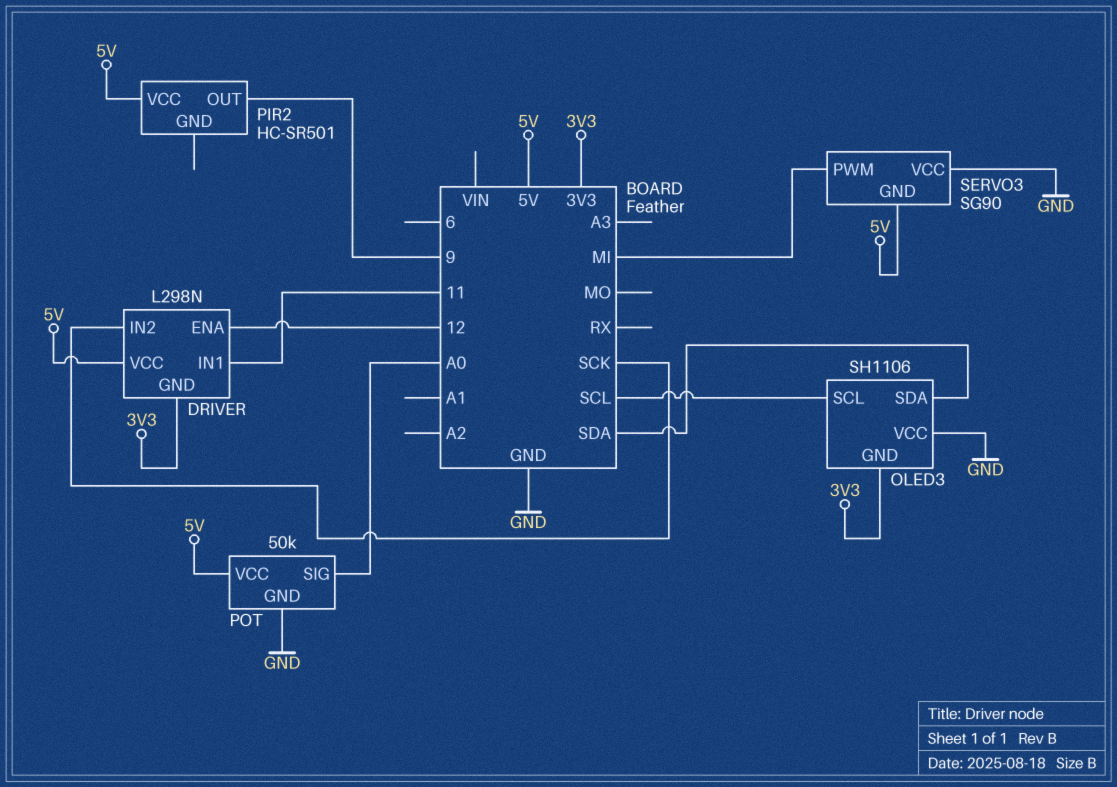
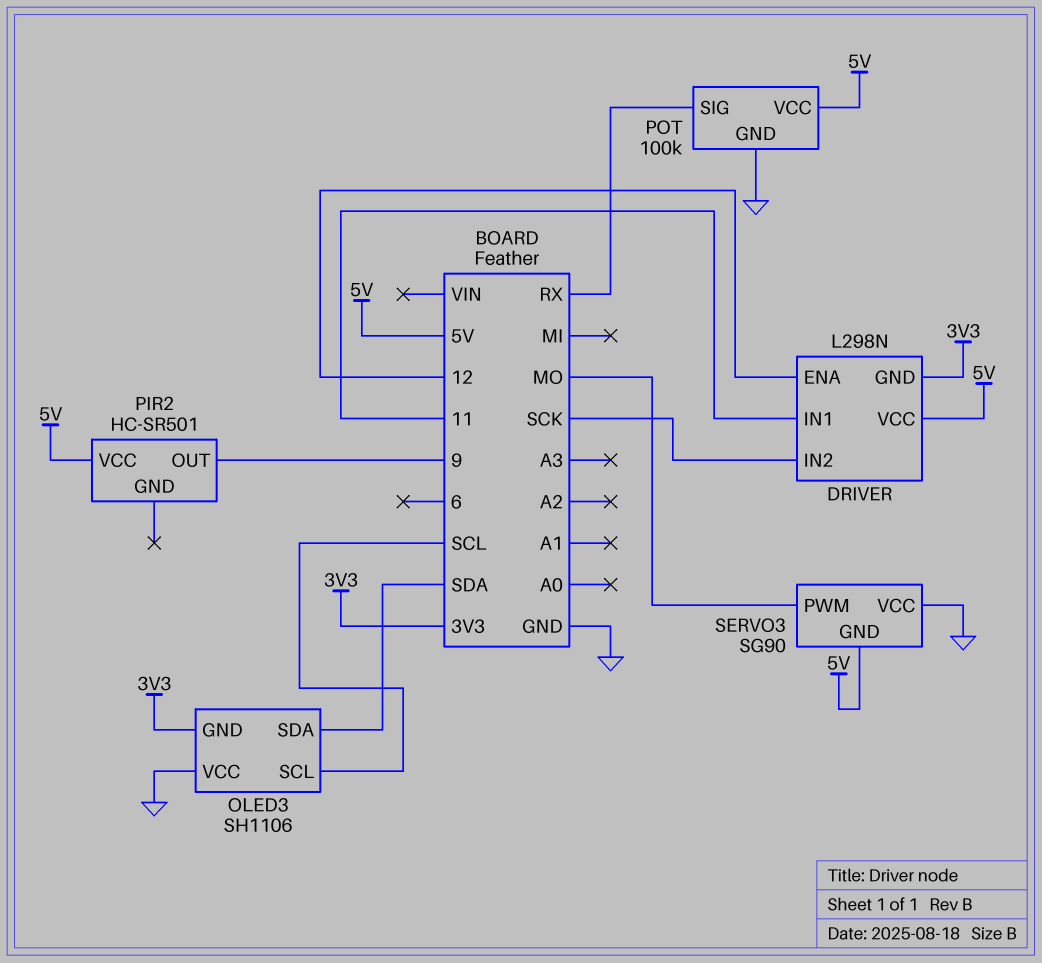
POT: 50k -> 100k
POT pin SIG: A0 -> RX
SERVO3 pin PWM: MI -> MO

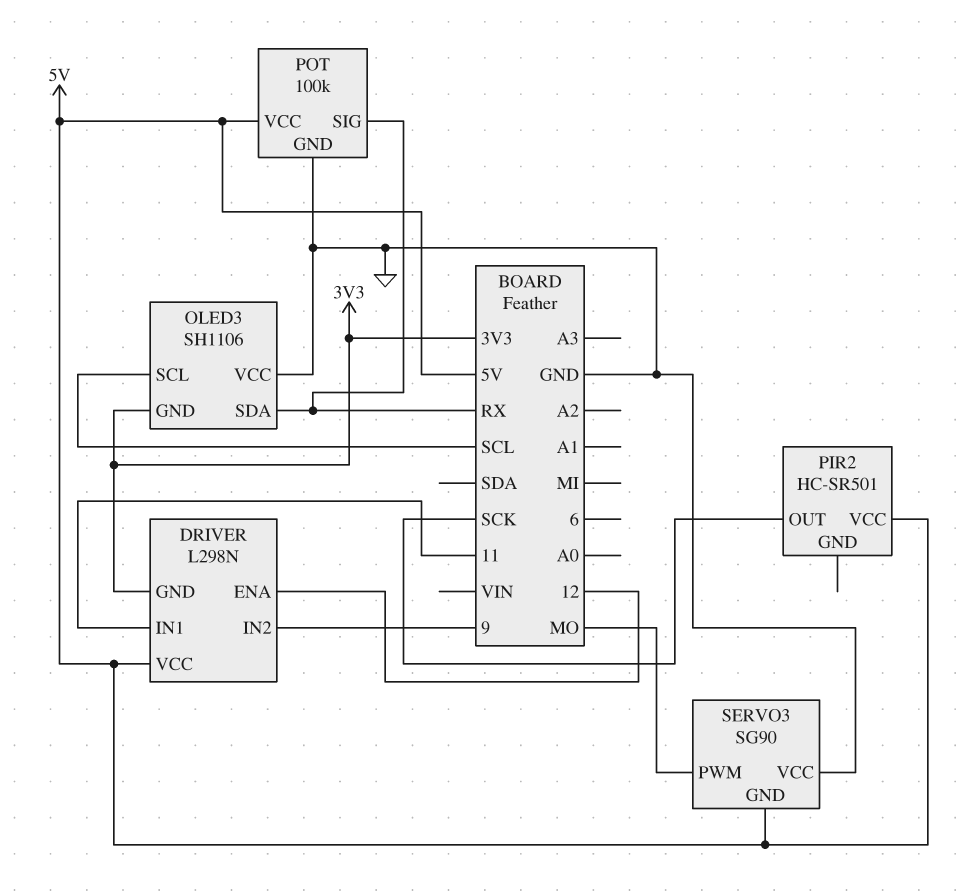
DRIVER pin IN2: SCK -> 9
OLED3 pin SDA: SDA -> RX
PIR2 pin OUT: 9 -> SCK

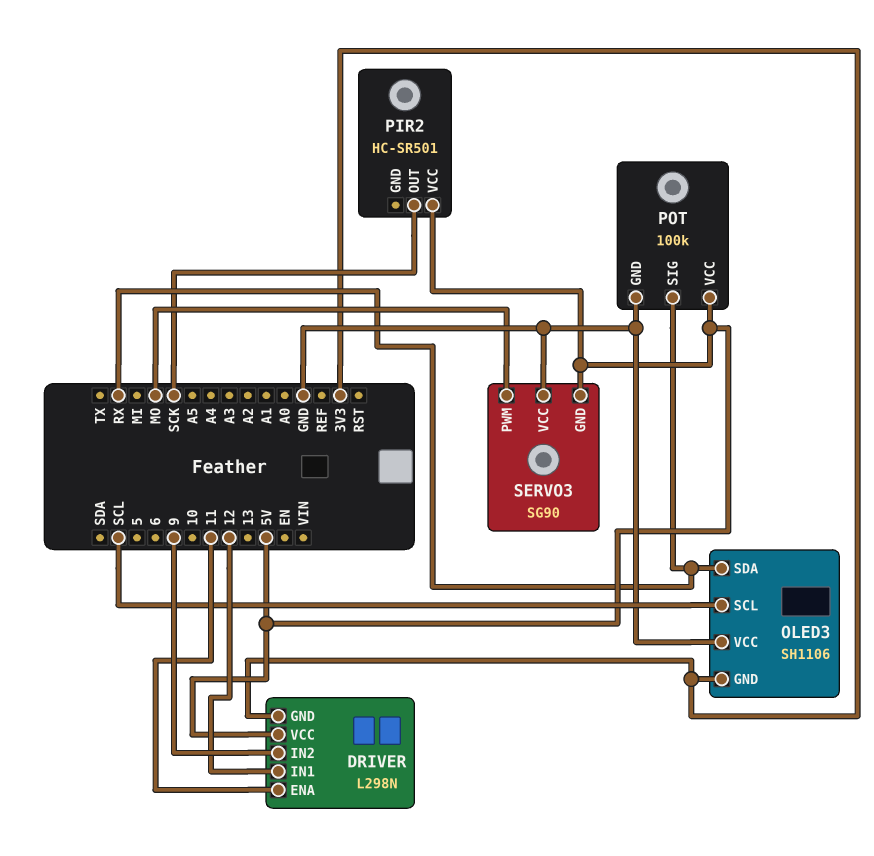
DRIVER pin ENA: 12 -> 11
DRIVER pin IN1: 11 -> 12

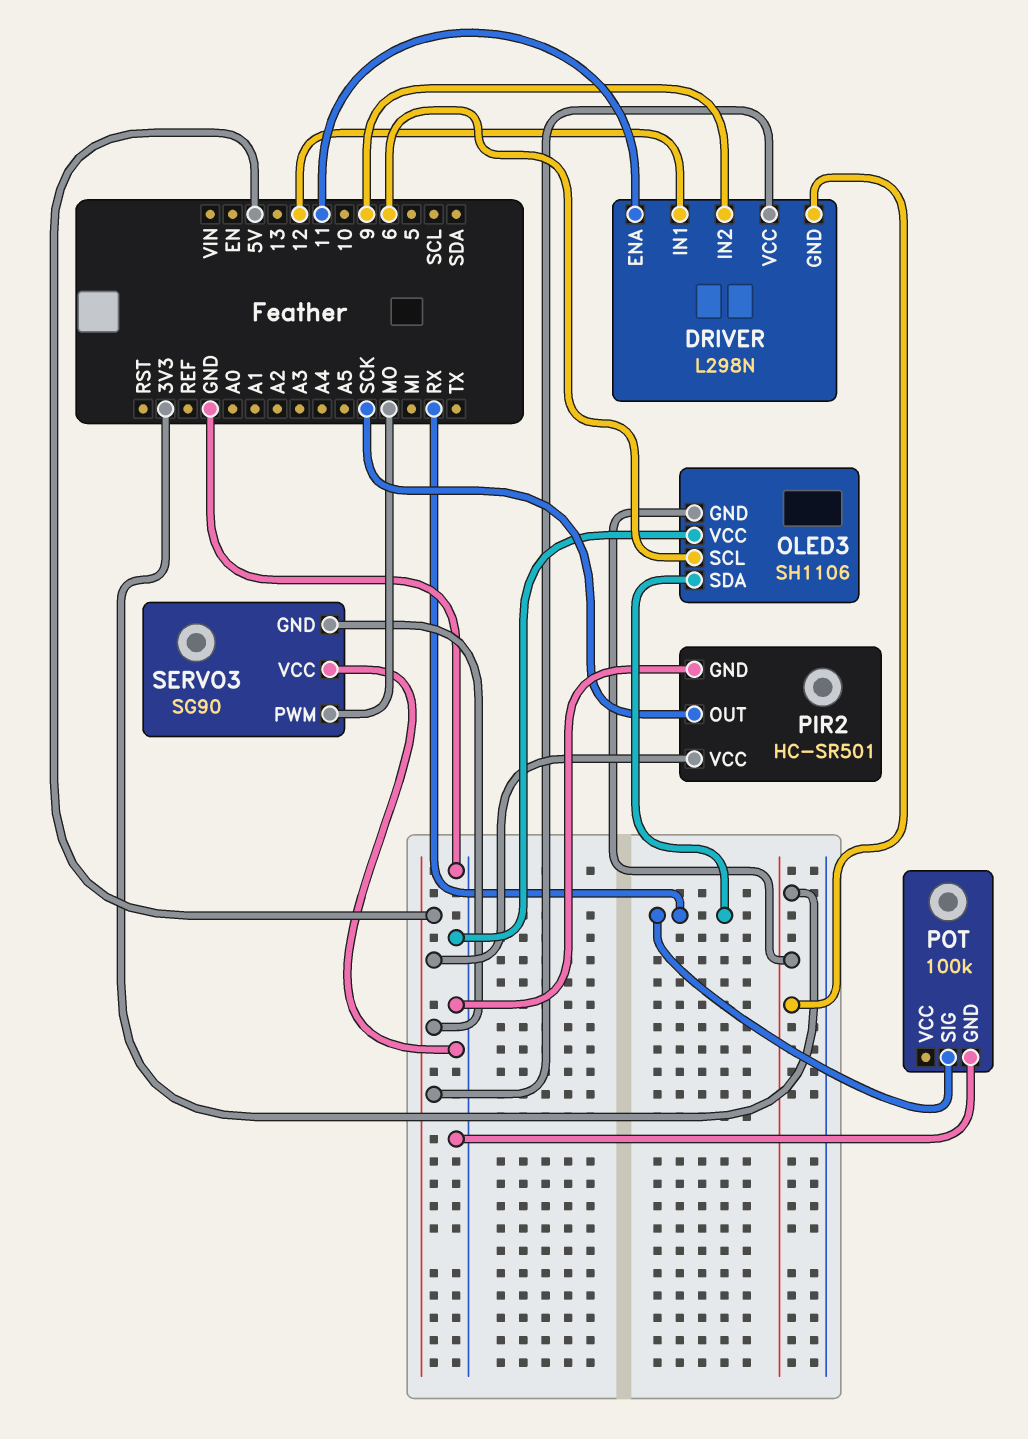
OLED3 pin SCL: SCL -> 6
PIR2 pin GND: none -> GND
POT pin VCC: 5V -> none

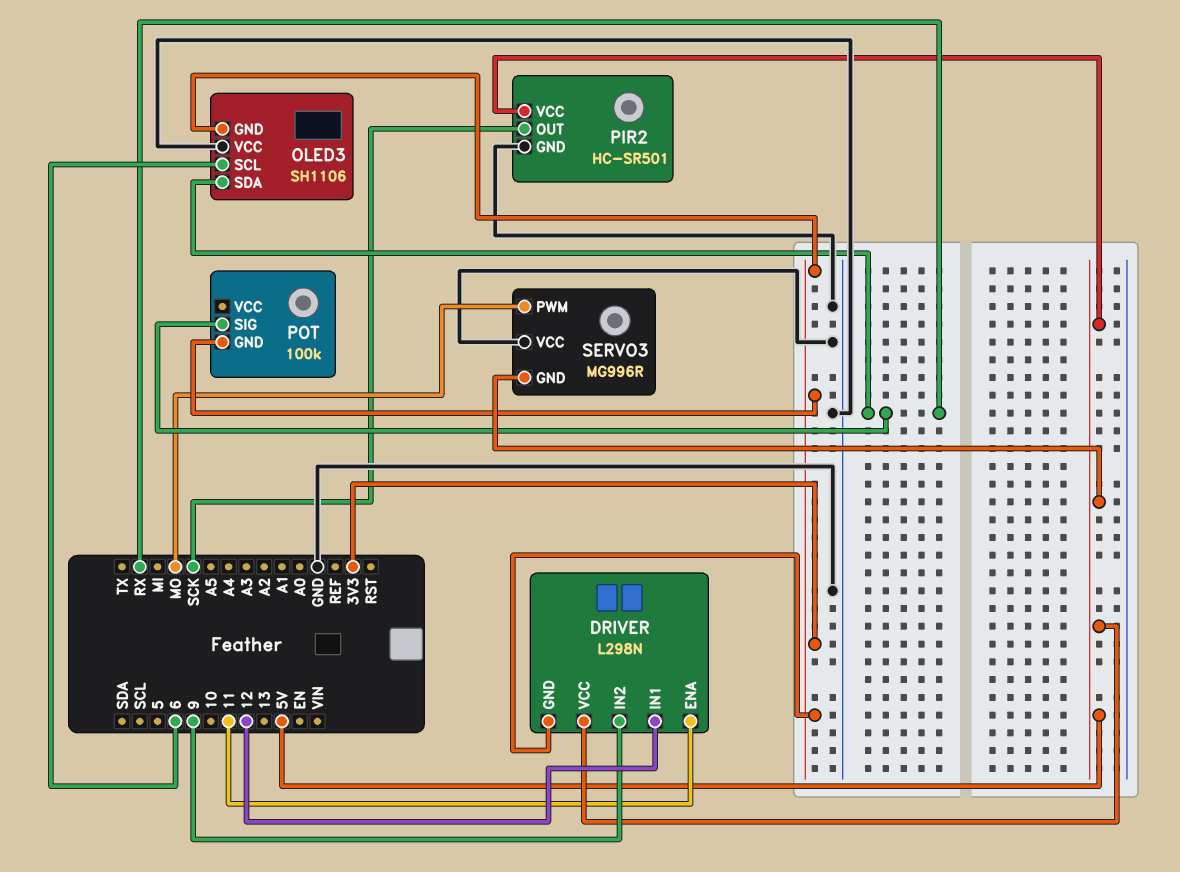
POT pin GND: GND -> 3V3
SERVO3: SG90 -> MG996R

